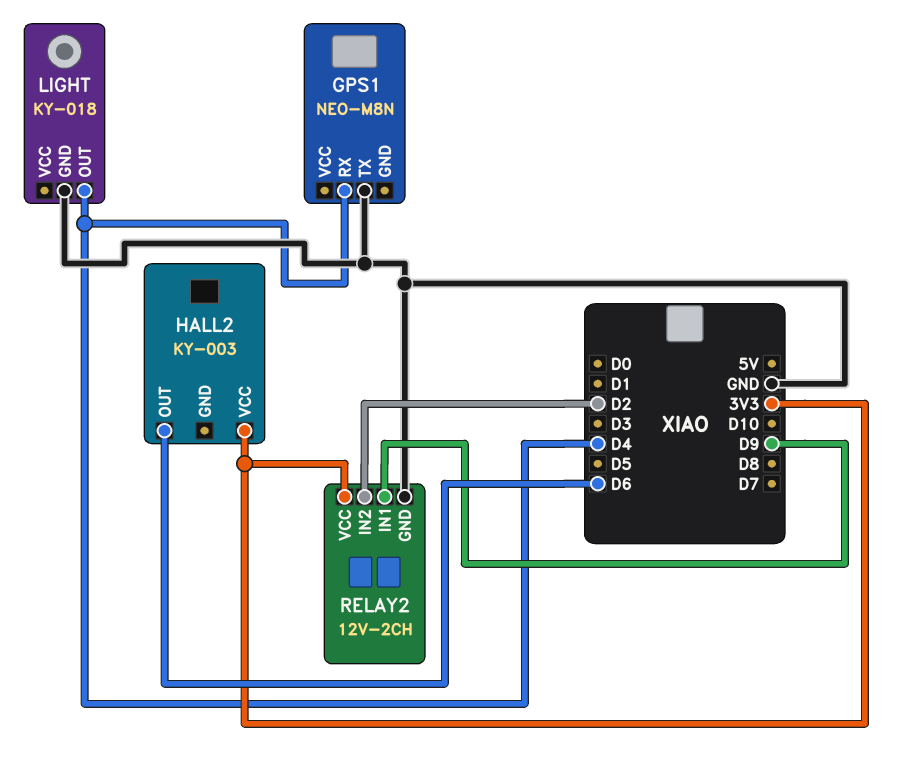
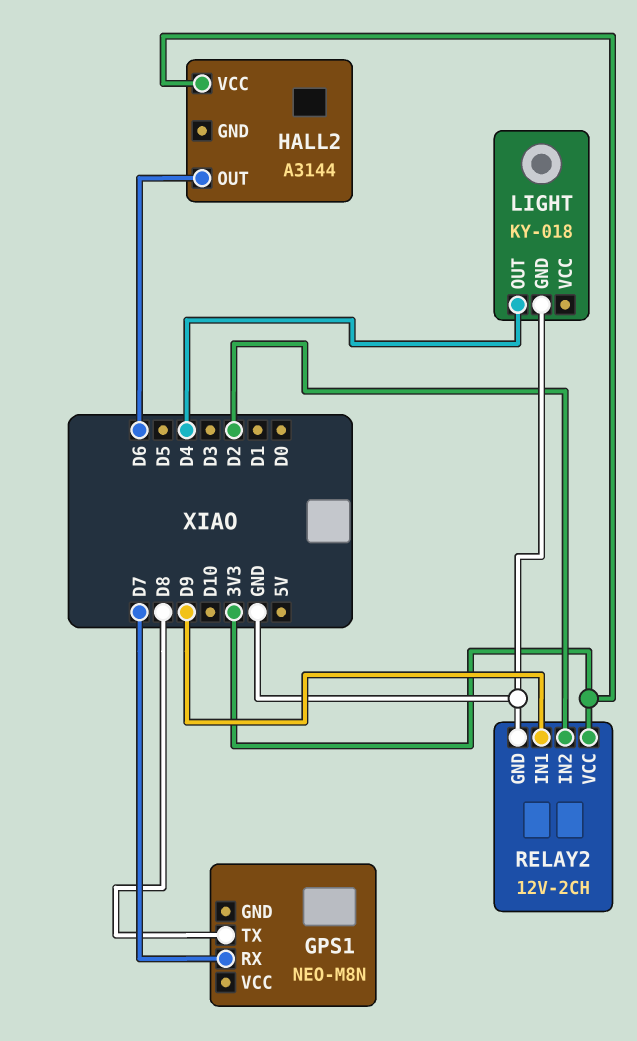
GPS1 pin RX: D4 -> D7
GPS1 pin TX: GND -> D8
HALL2: KY-003 -> A3144

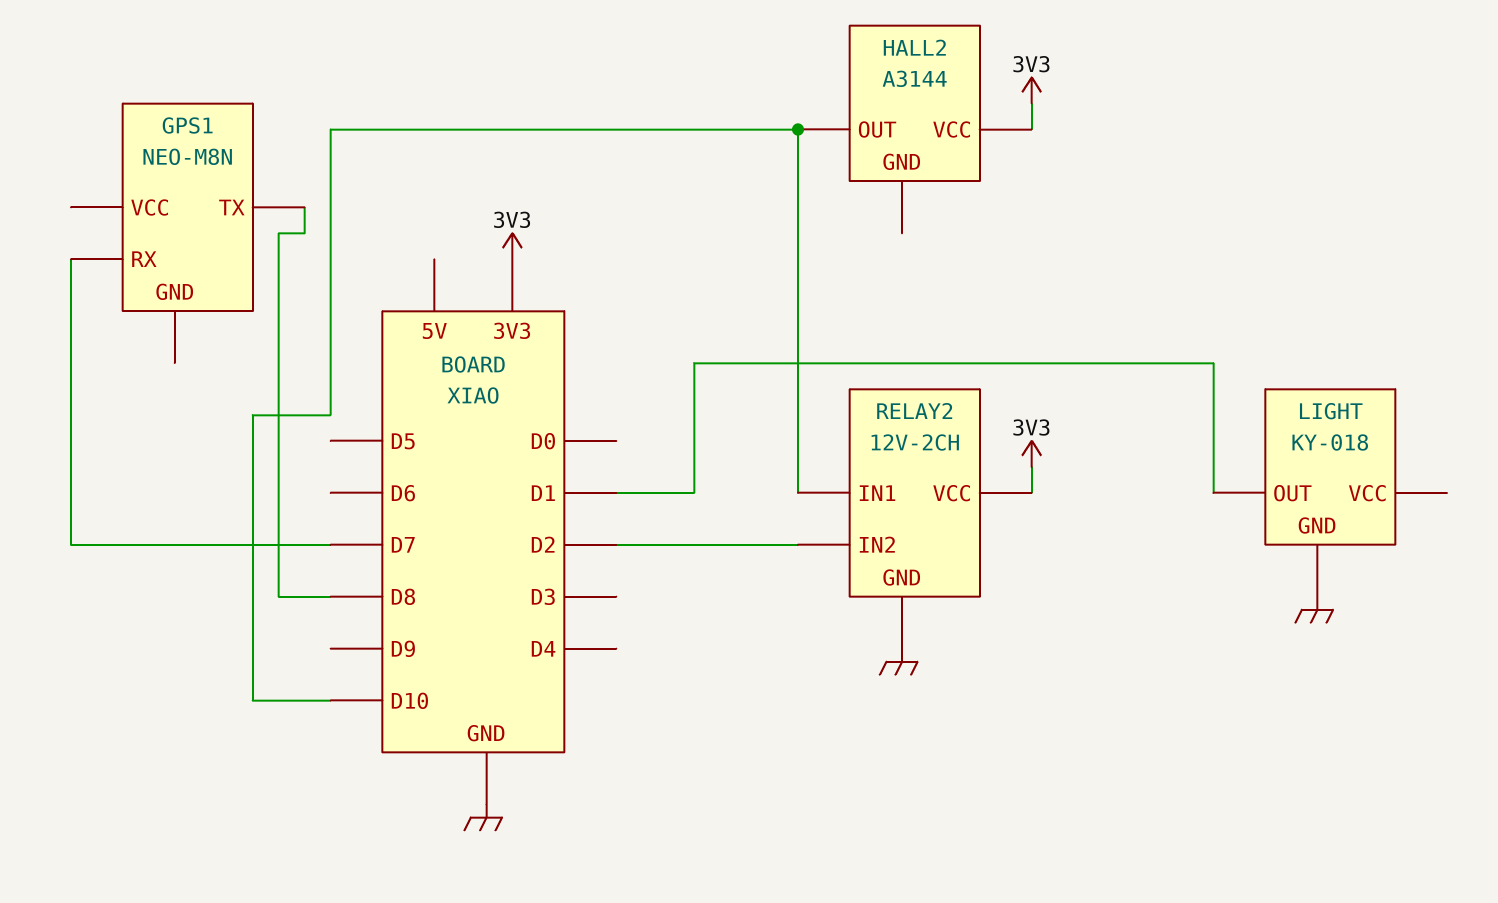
HALL2 pin OUT: D6 -> D10
LIGHT pin OUT: D4 -> D1
RELAY2 pin IN1: D9 -> D10

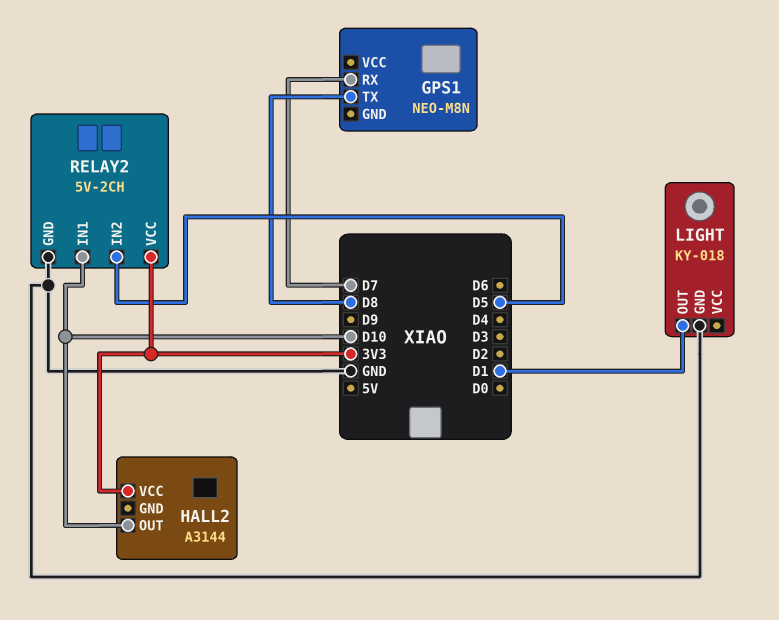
RELAY2: 12V-2CH -> 5V-2CH
RELAY2 pin IN2: D2 -> D5

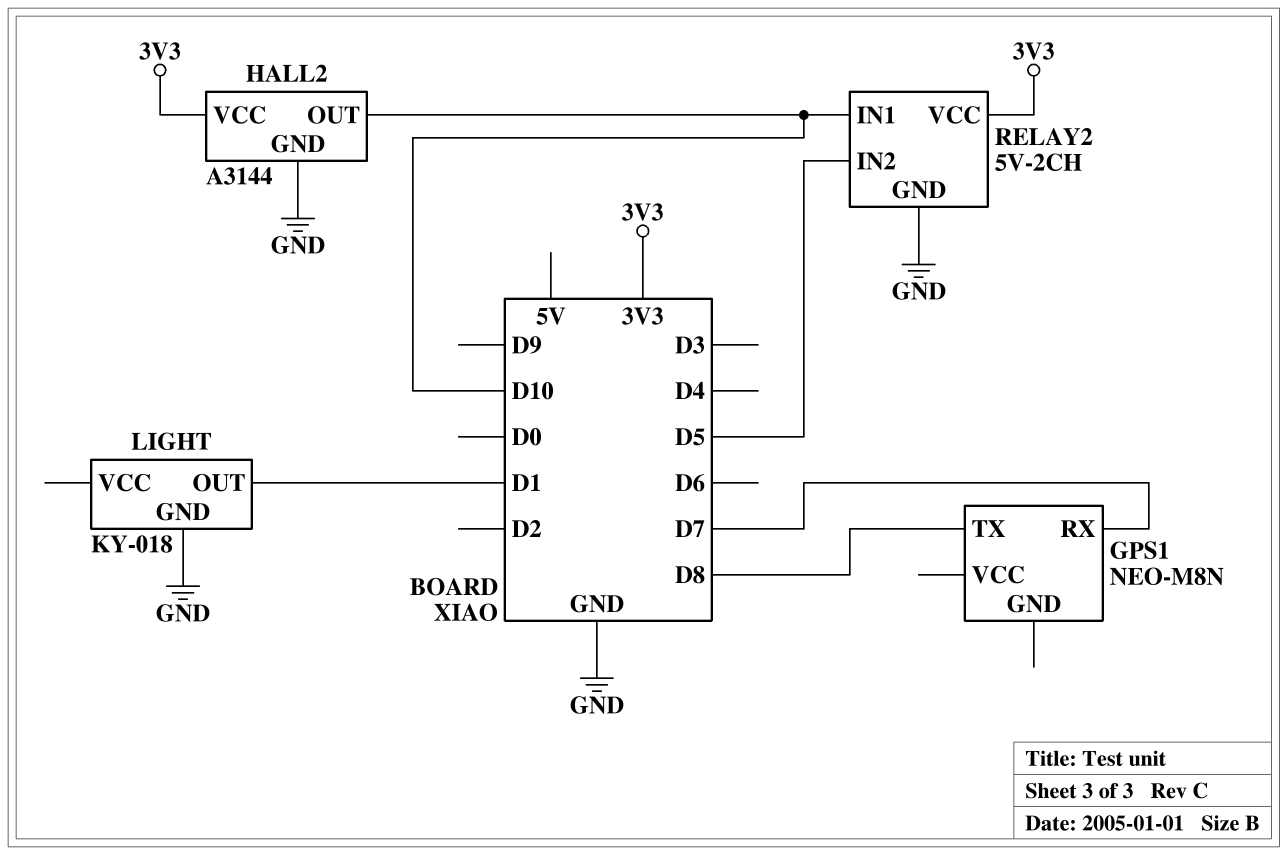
HALL2 pin GND: none -> GND

